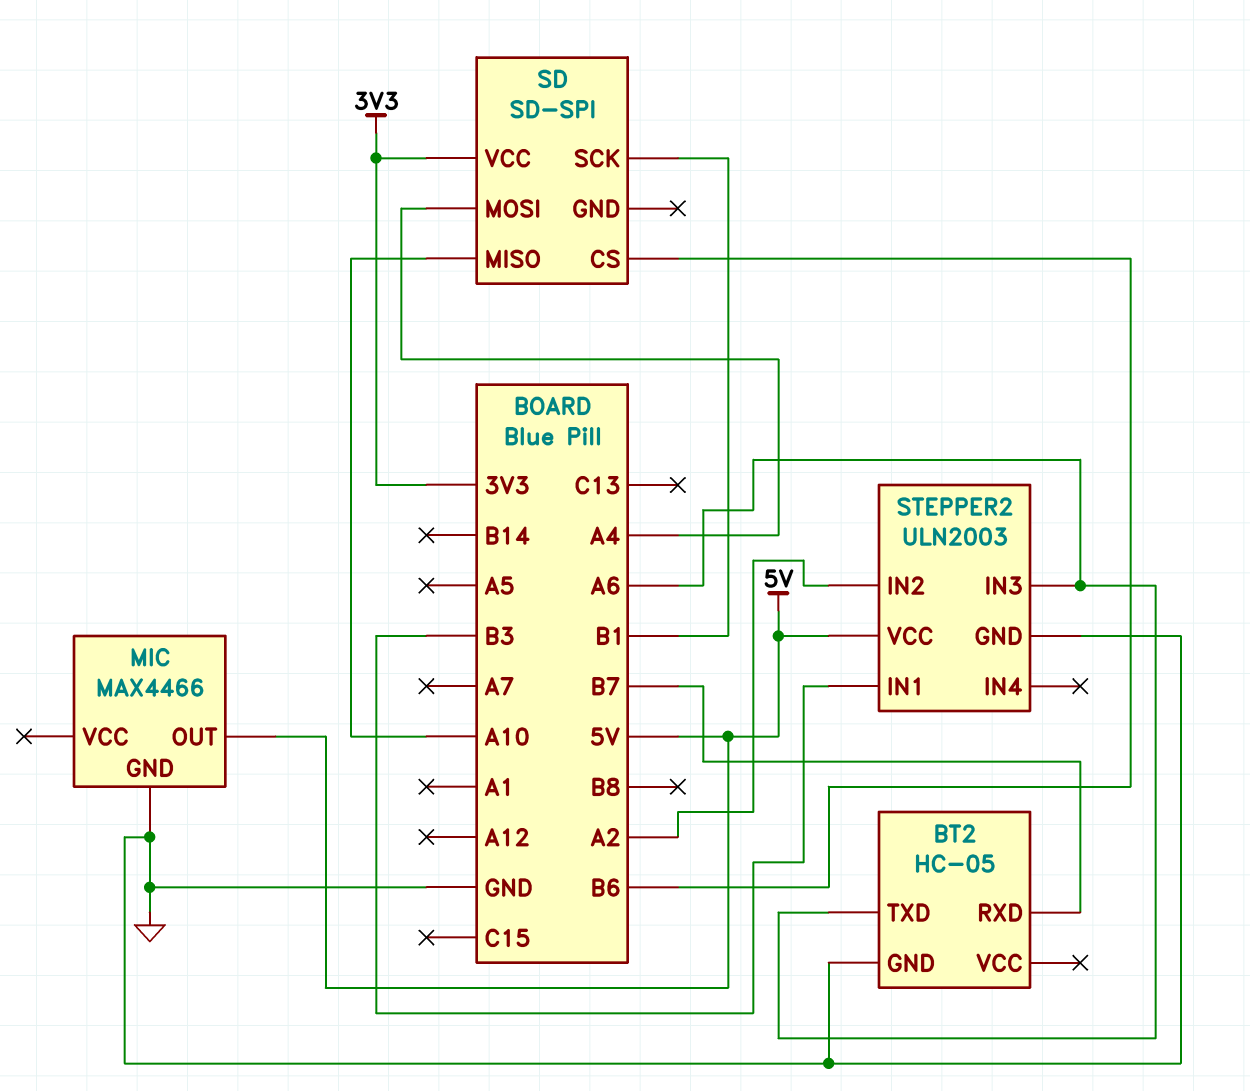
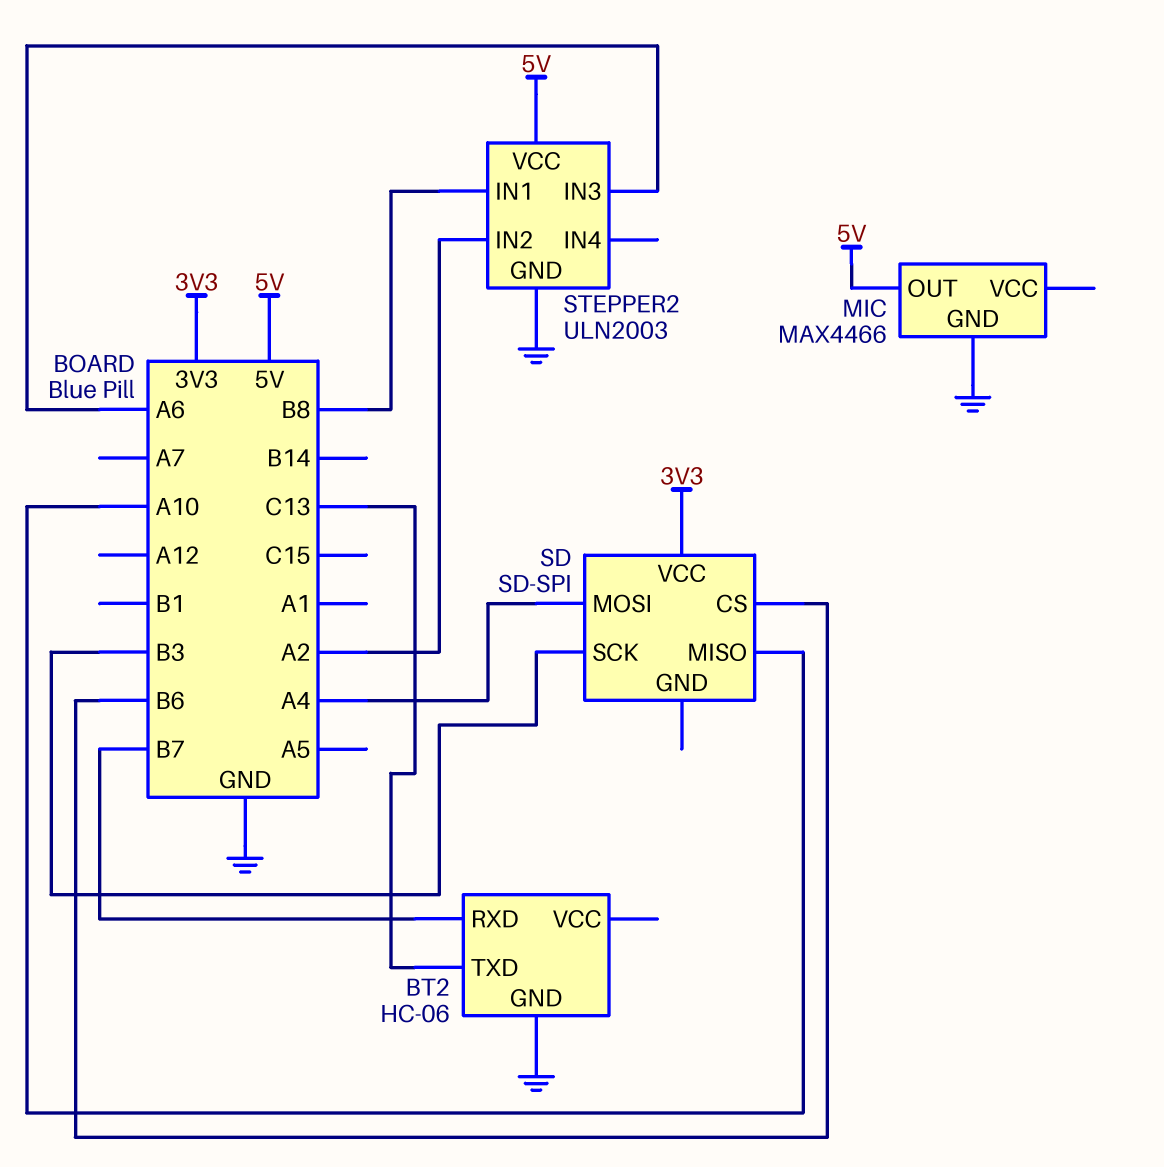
BT2: HC-05 -> HC-06
BT2 pin TXD: A6 -> C13
SD pin SCK: B1 -> B3
STEPPER2 pin IN1: B3 -> B8

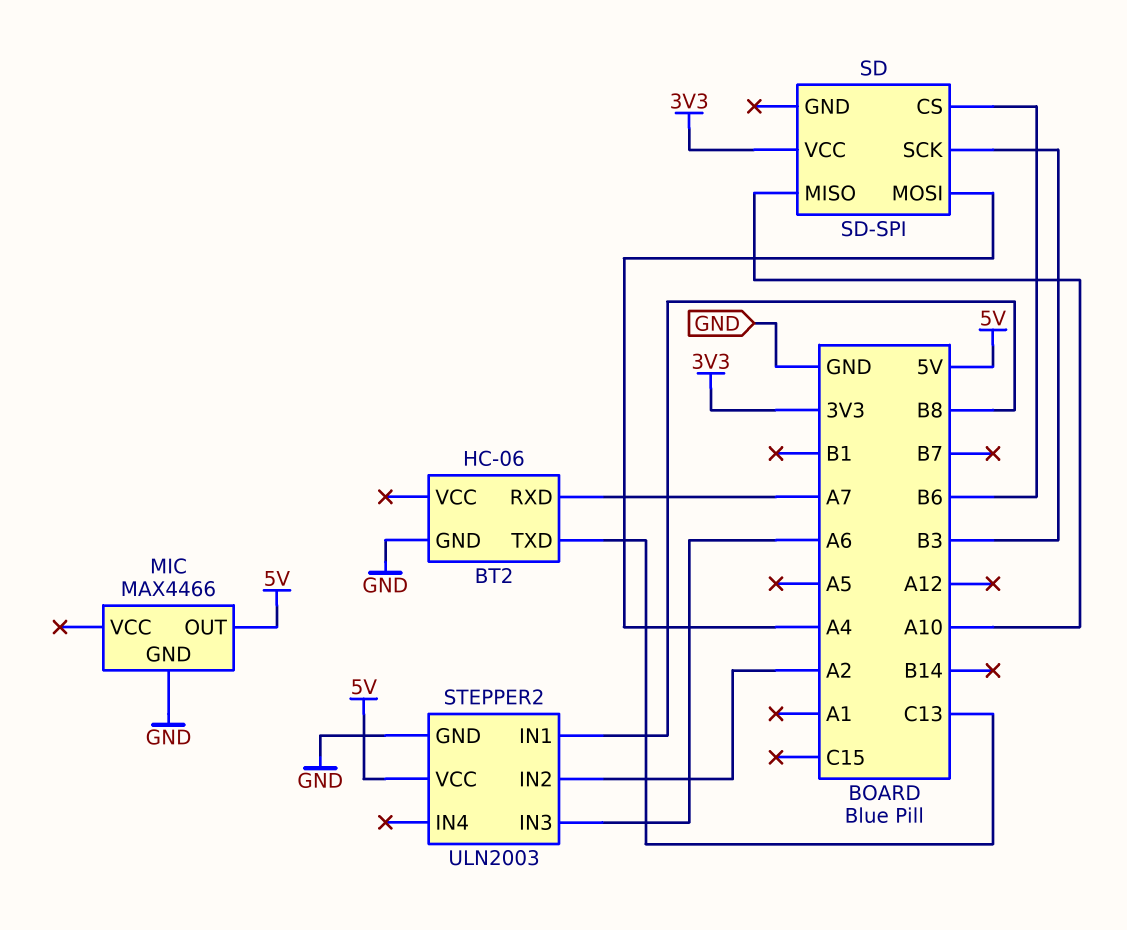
BT2 pin RXD: B7 -> A7

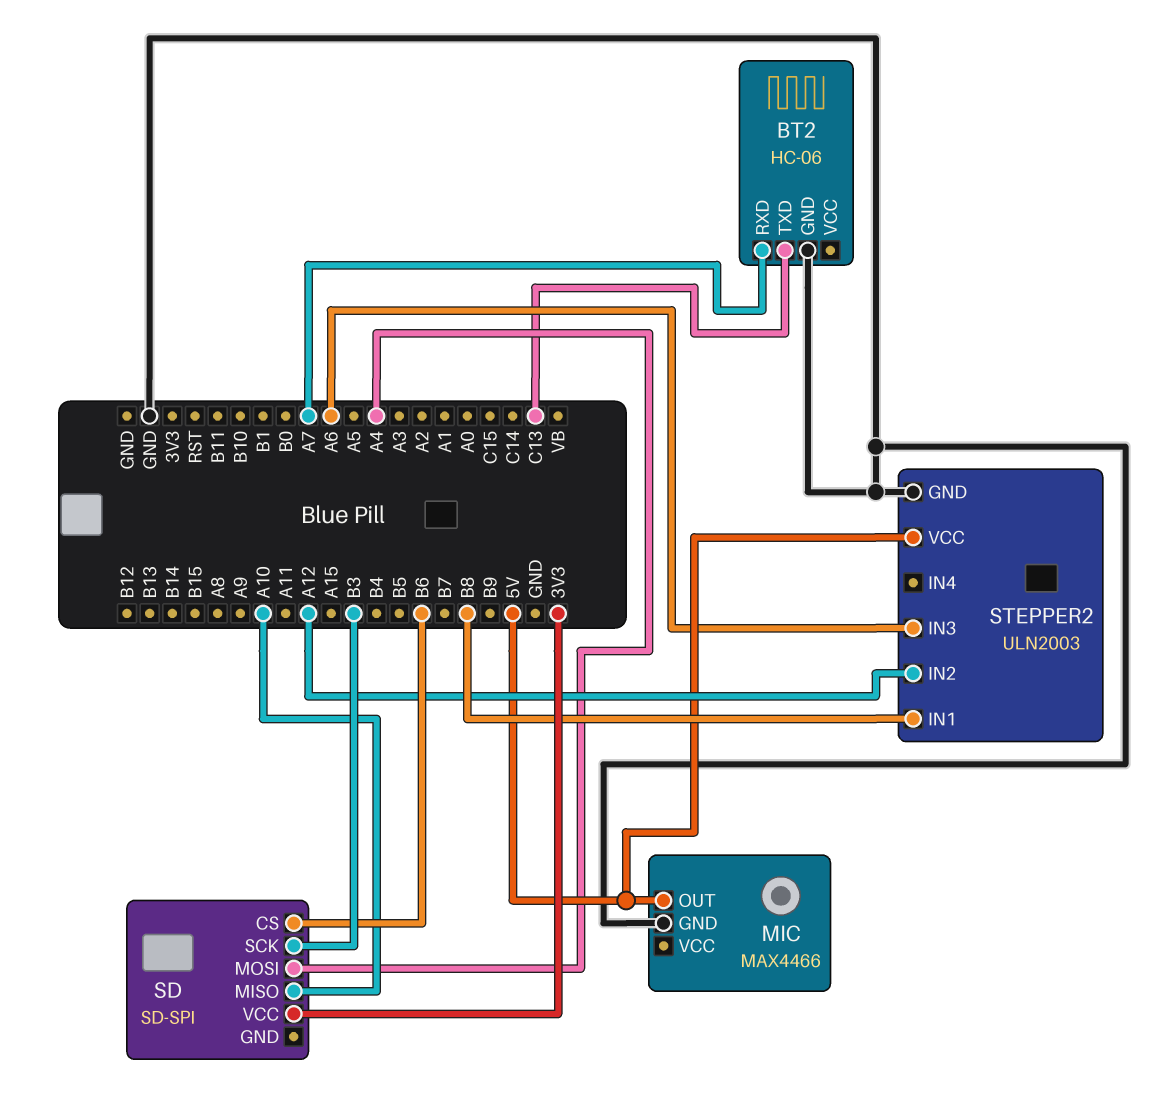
STEPPER2 pin IN2: A2 -> A12

